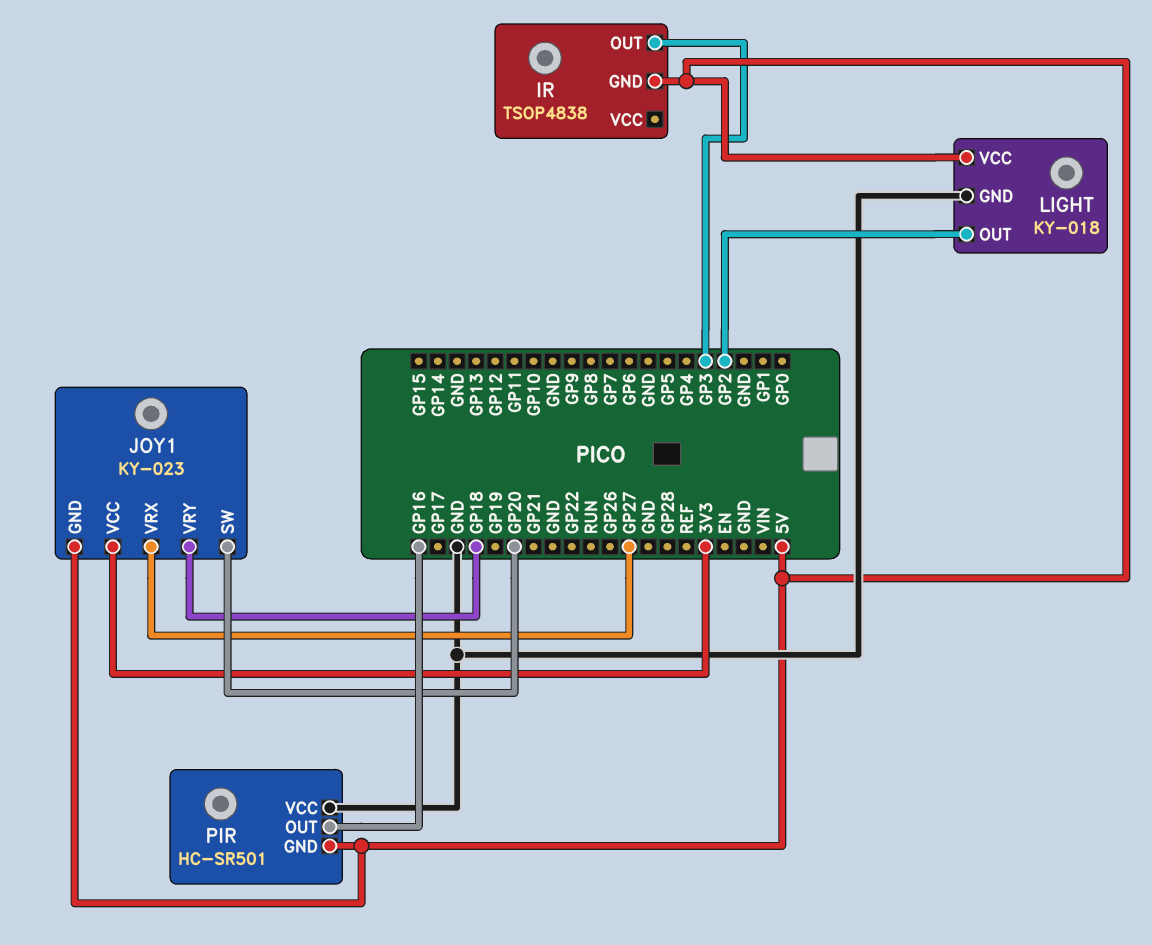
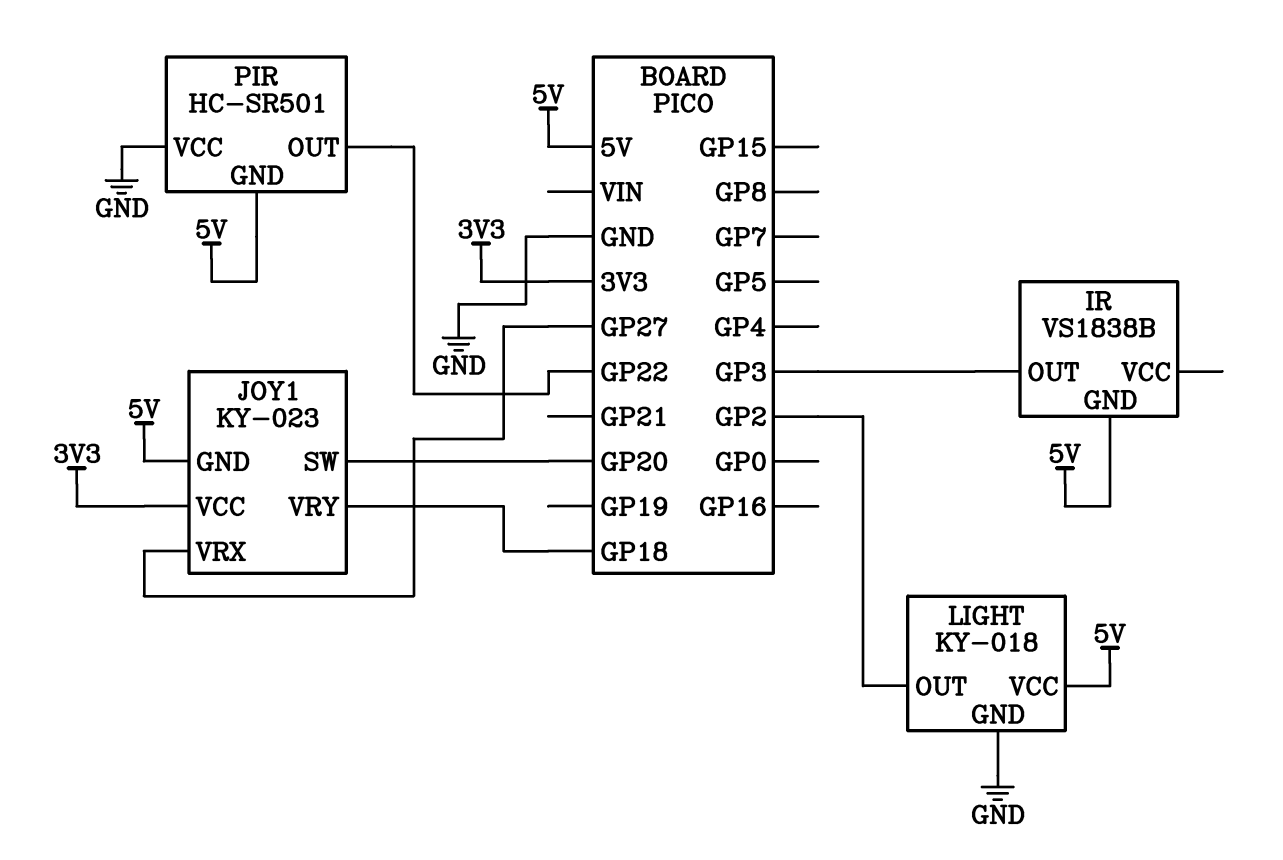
IR: TSOP4838 -> VS1838B
PIR pin OUT: GP16 -> GP22

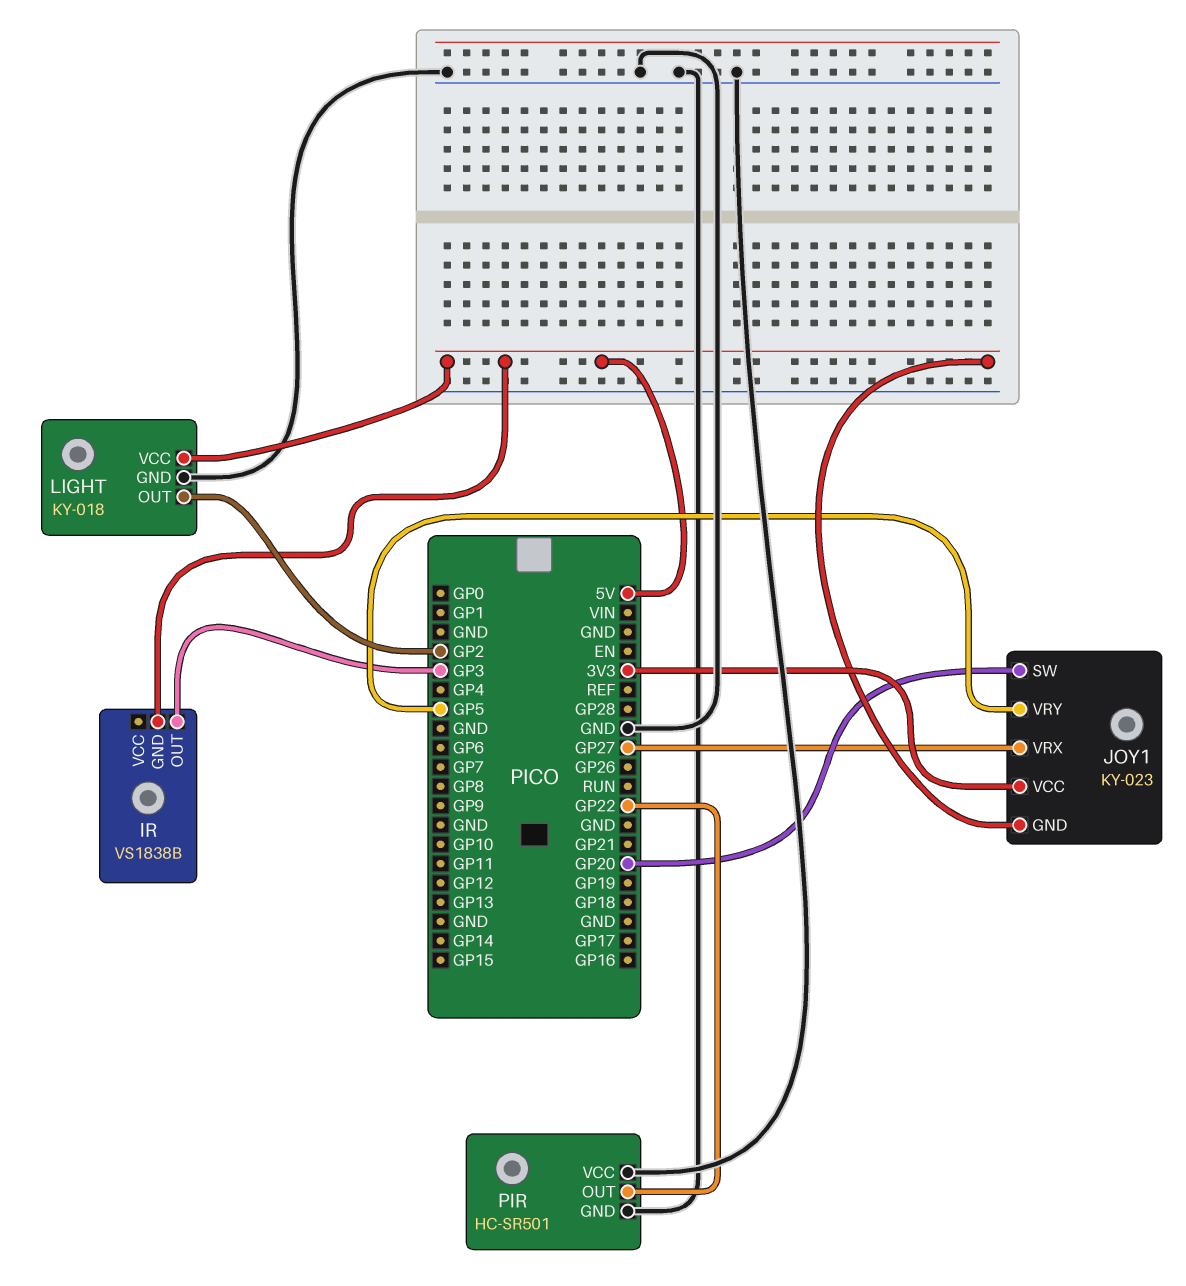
JOY1 pin VRY: GP18 -> GP5
PIR pin GND: 5V -> GND

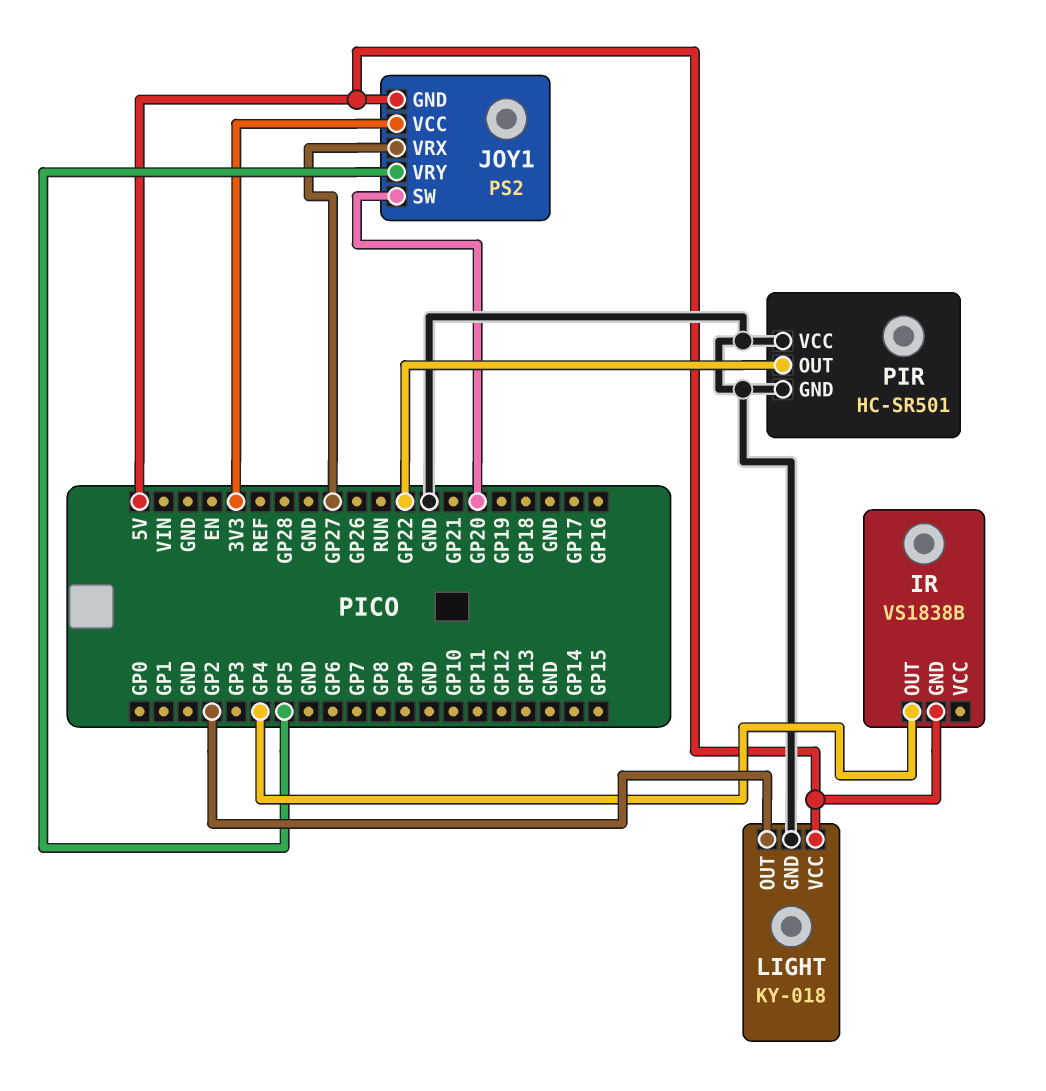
IR pin OUT: GP3 -> GP4
JOY1: KY-023 -> PS2

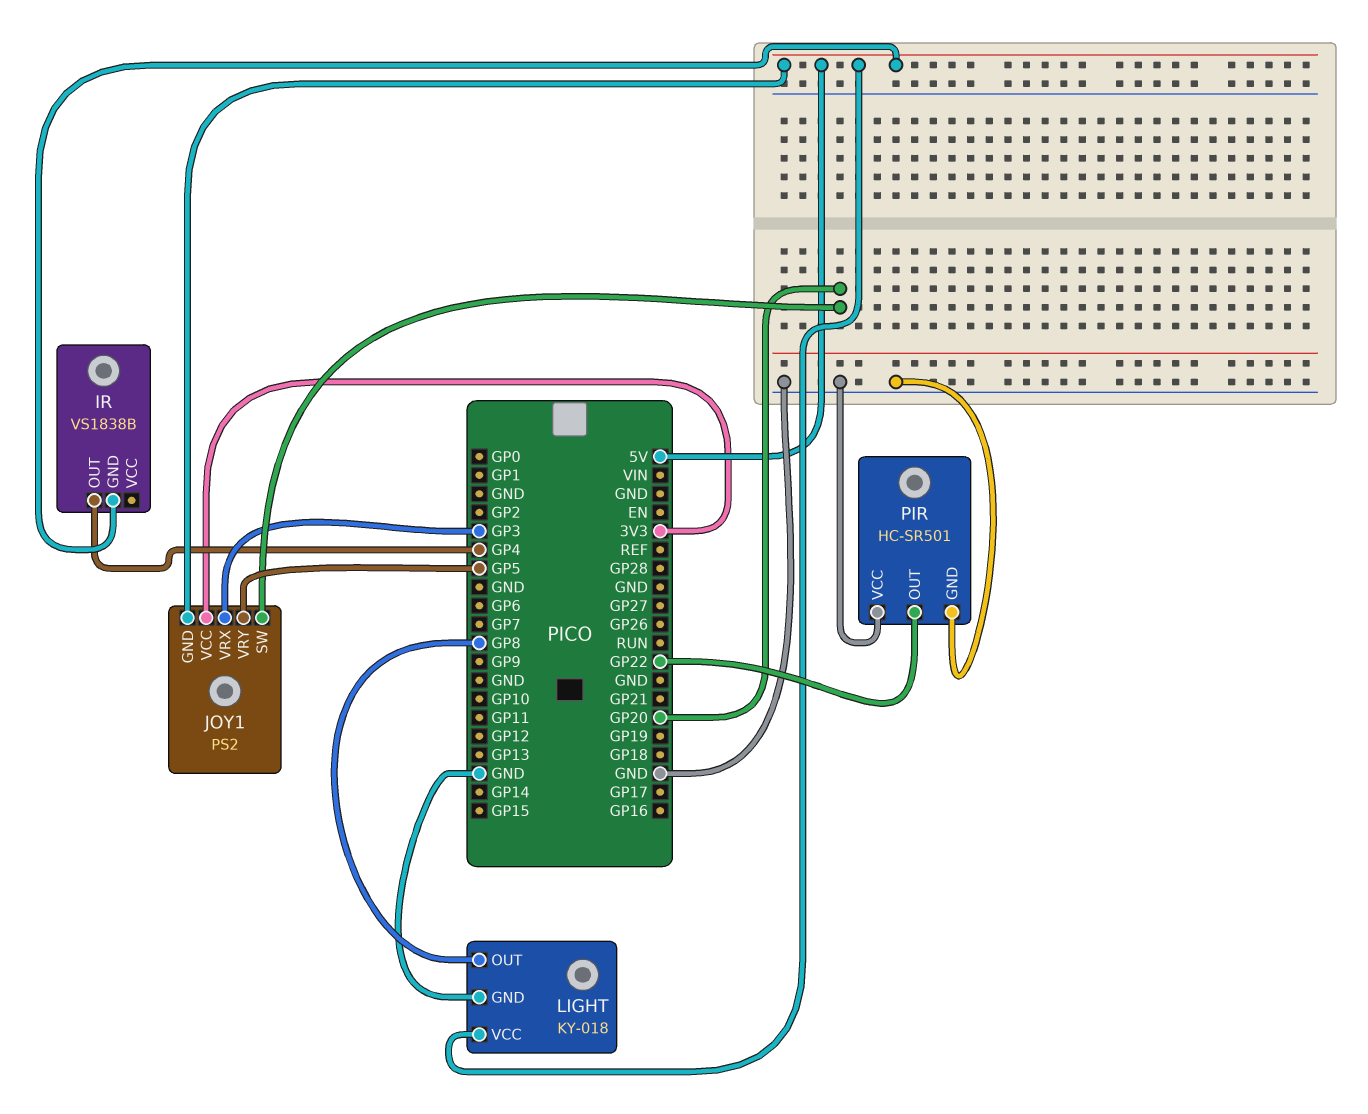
JOY1 pin VRX: GP27 -> GP3
LIGHT pin OUT: GP2 -> GP8

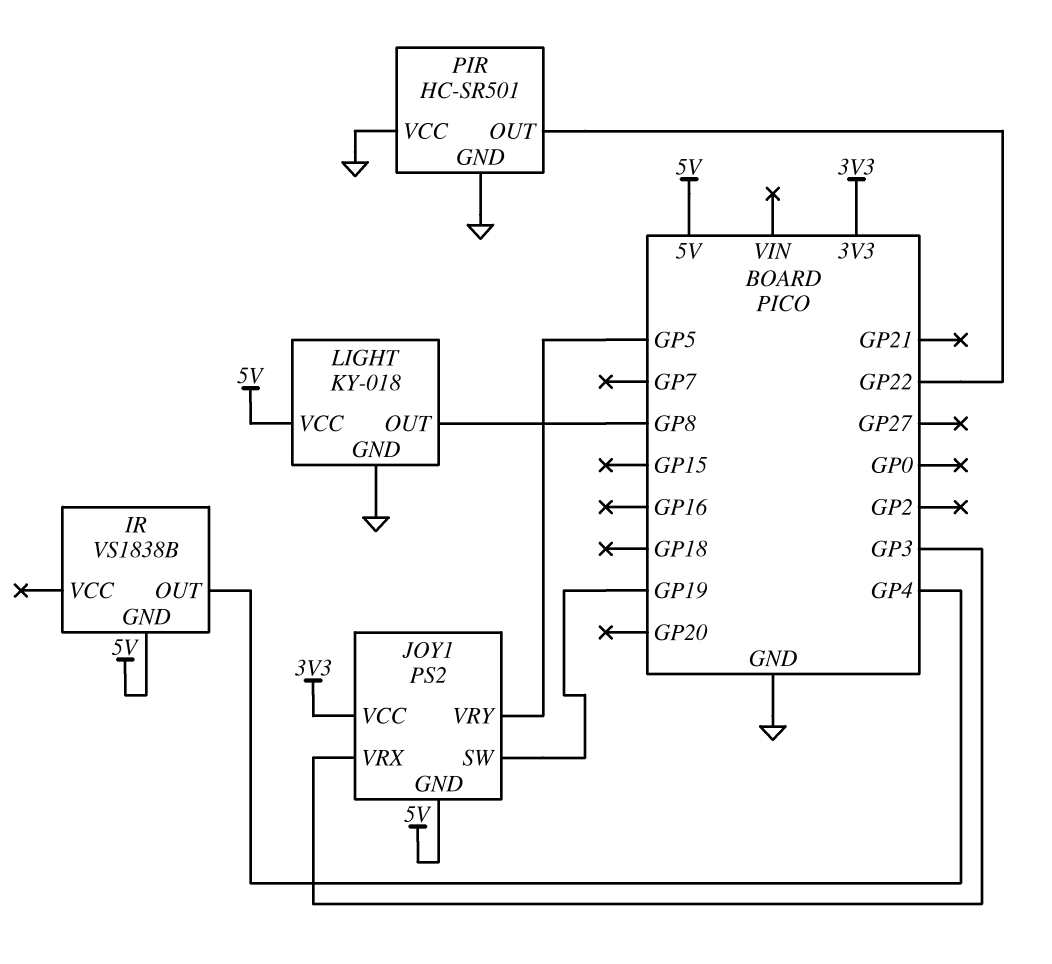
JOY1 pin SW: GP20 -> GP19

